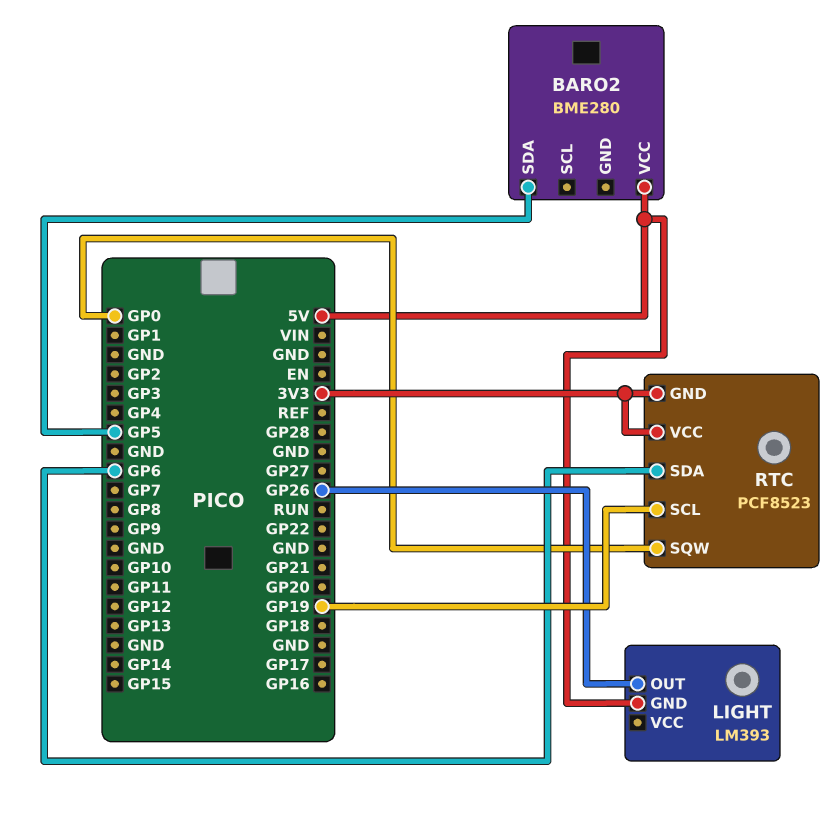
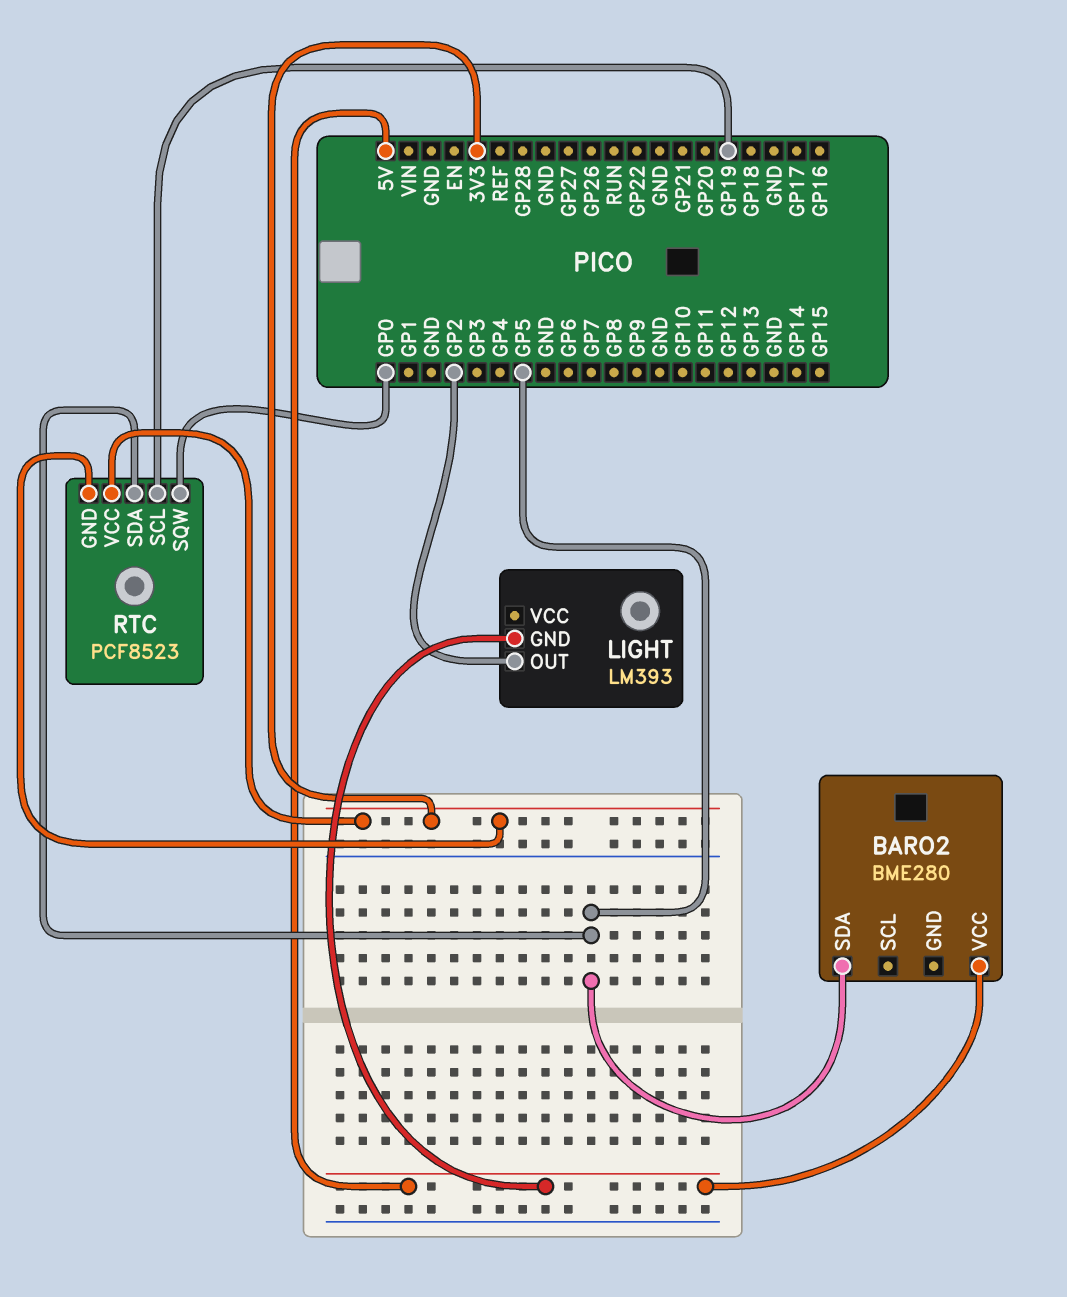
LIGHT pin OUT: GP26 -> GP2
RTC pin SDA: GP6 -> GP5

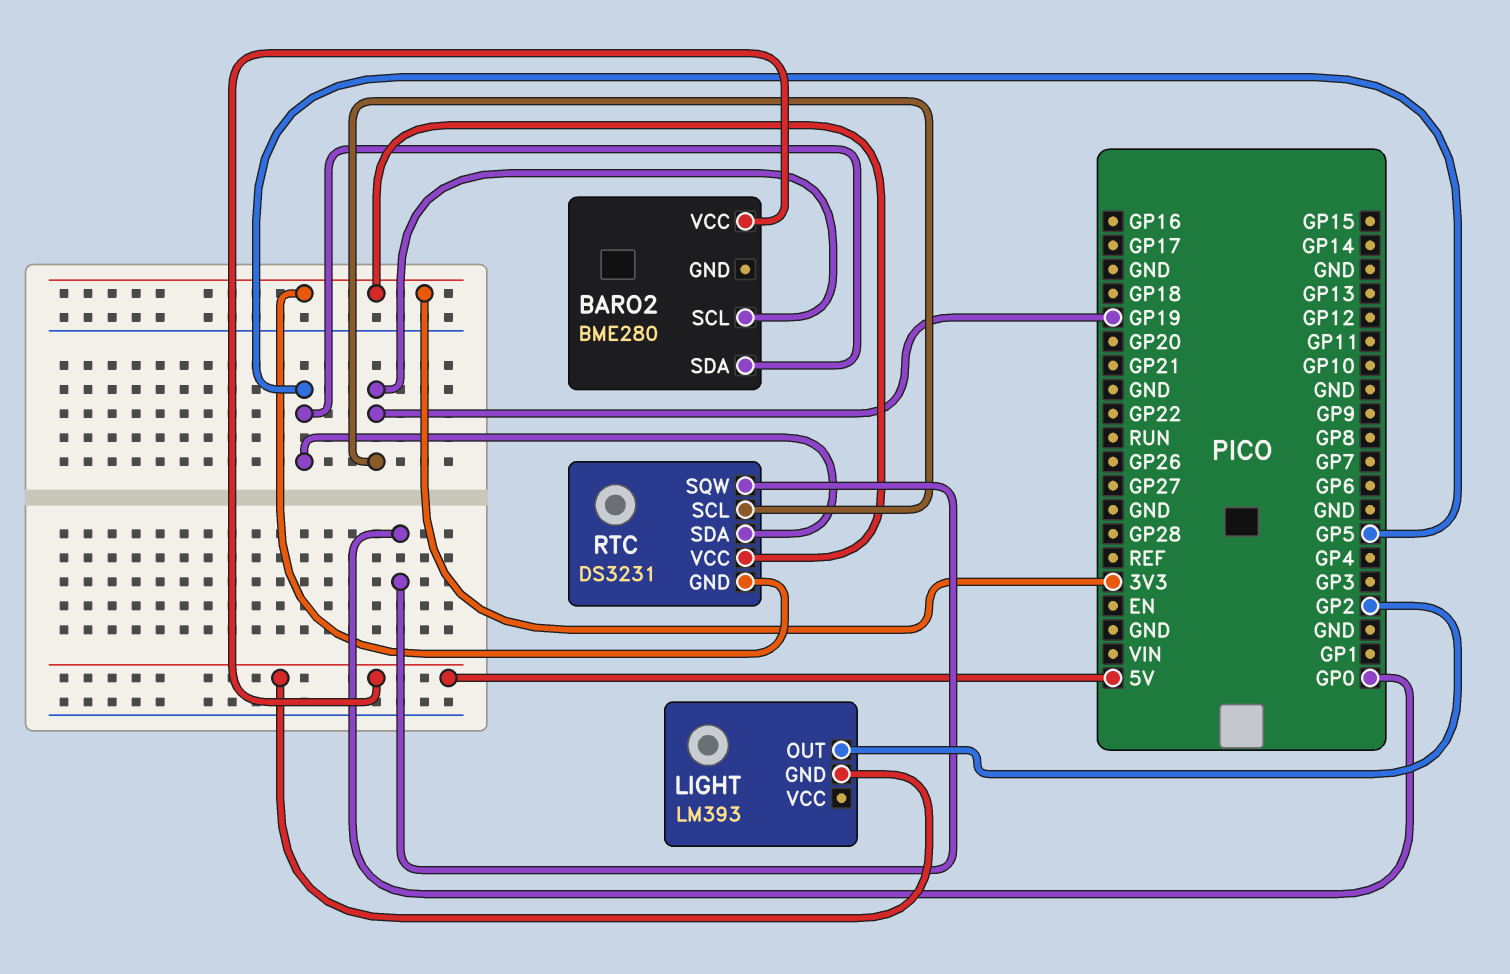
BARO2 pin SCL: none -> GP19
RTC: PCF8523 -> DS3231

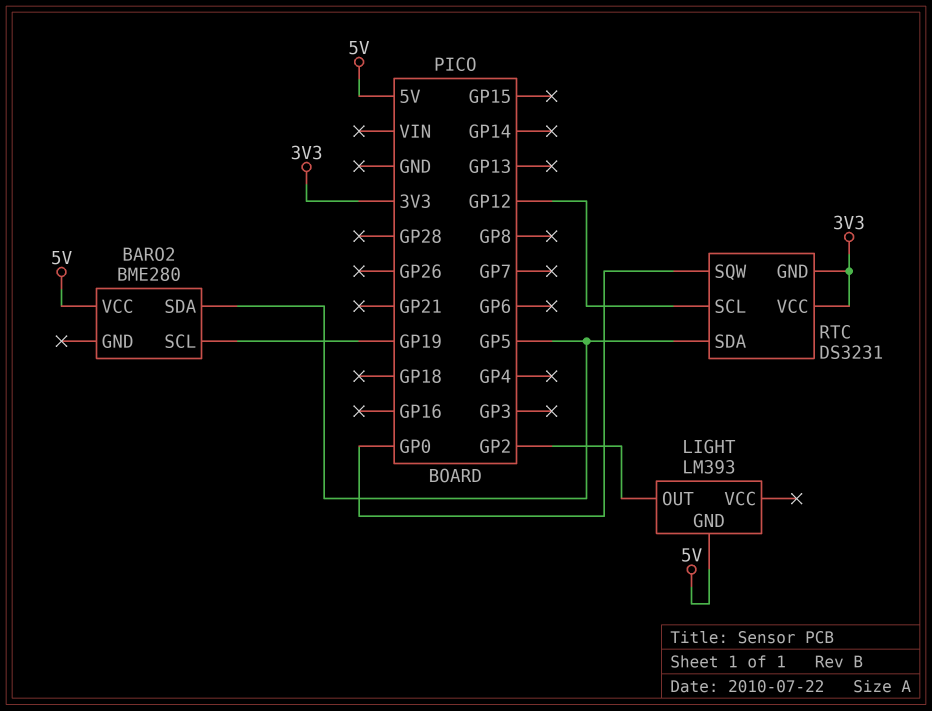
RTC pin SCL: GP19 -> GP12

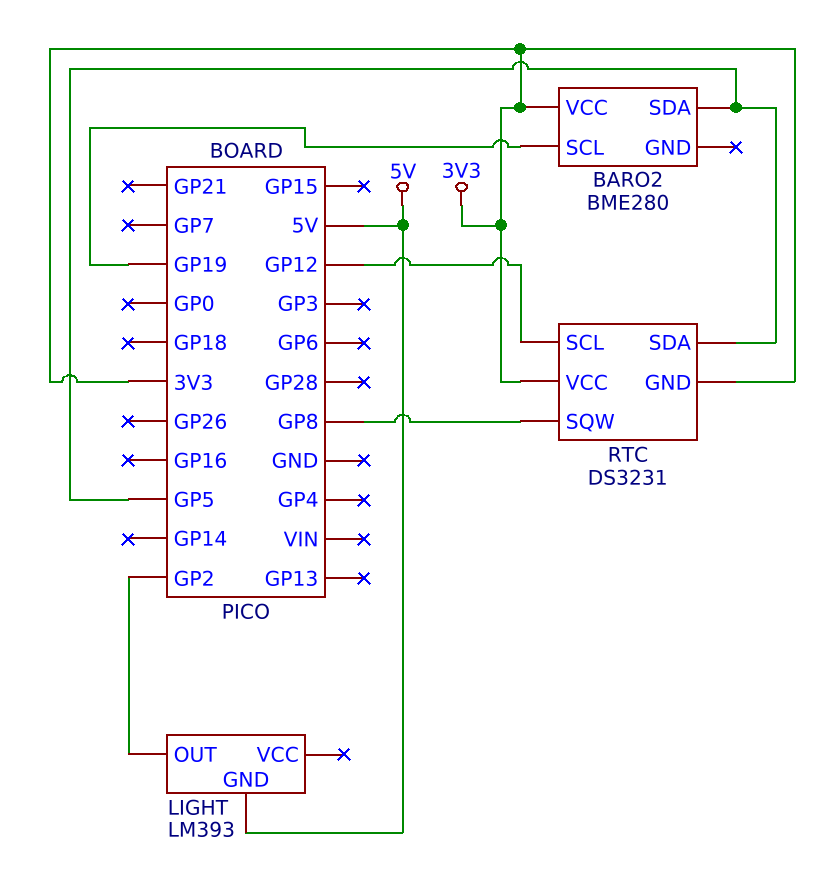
BARO2 pin VCC: 5V -> 3V3
RTC pin SQW: GP0 -> GP8

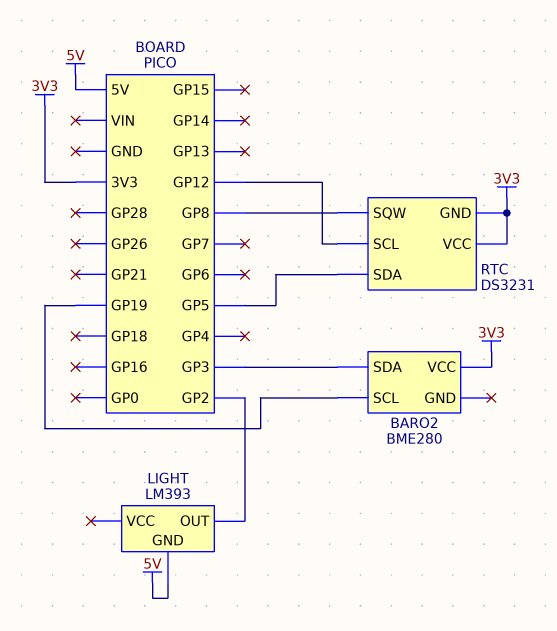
BARO2 pin SDA: GP5 -> GP3

